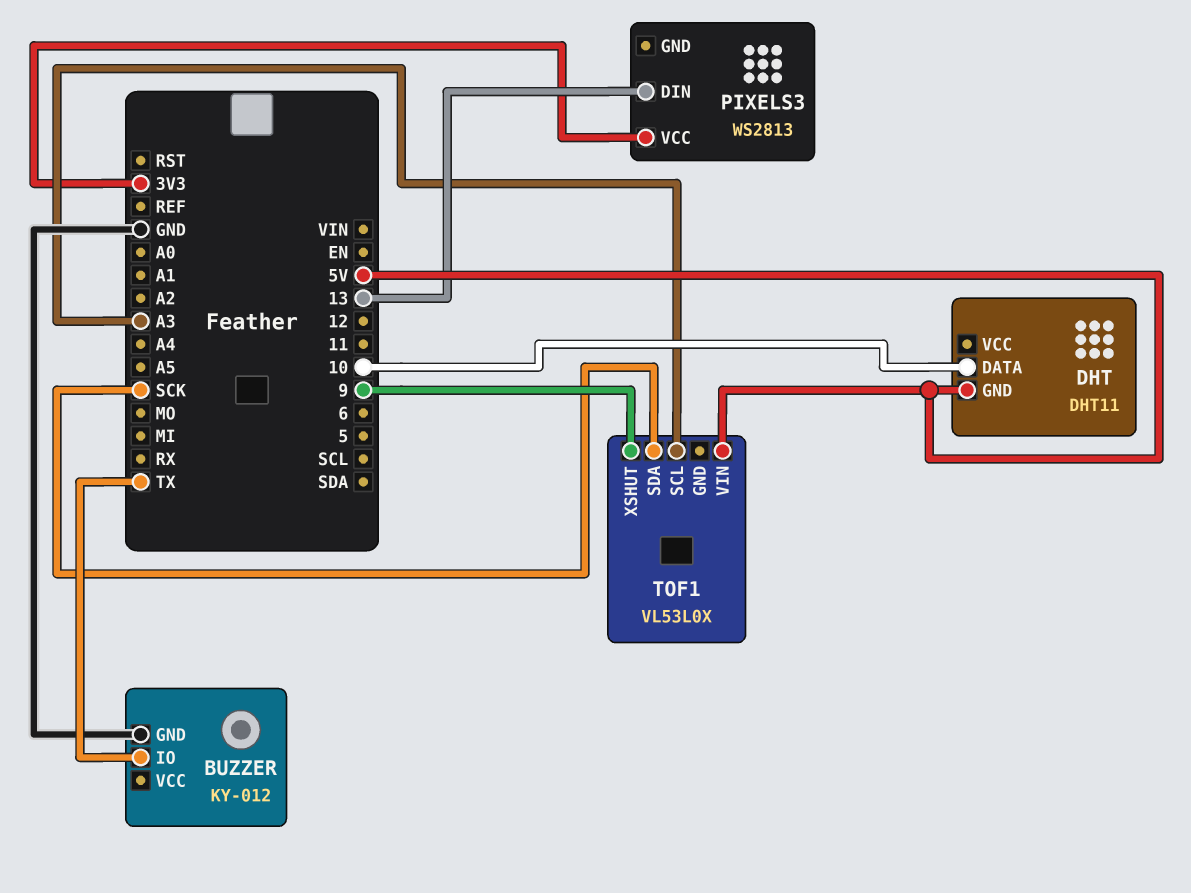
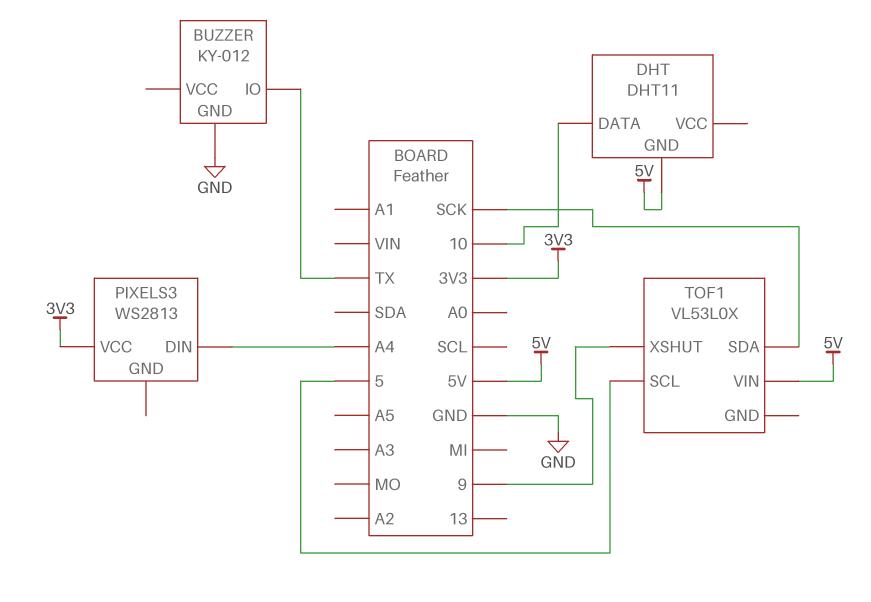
PIXELS3 pin DIN: 13 -> A4
TOF1 pin SCL: A3 -> 5

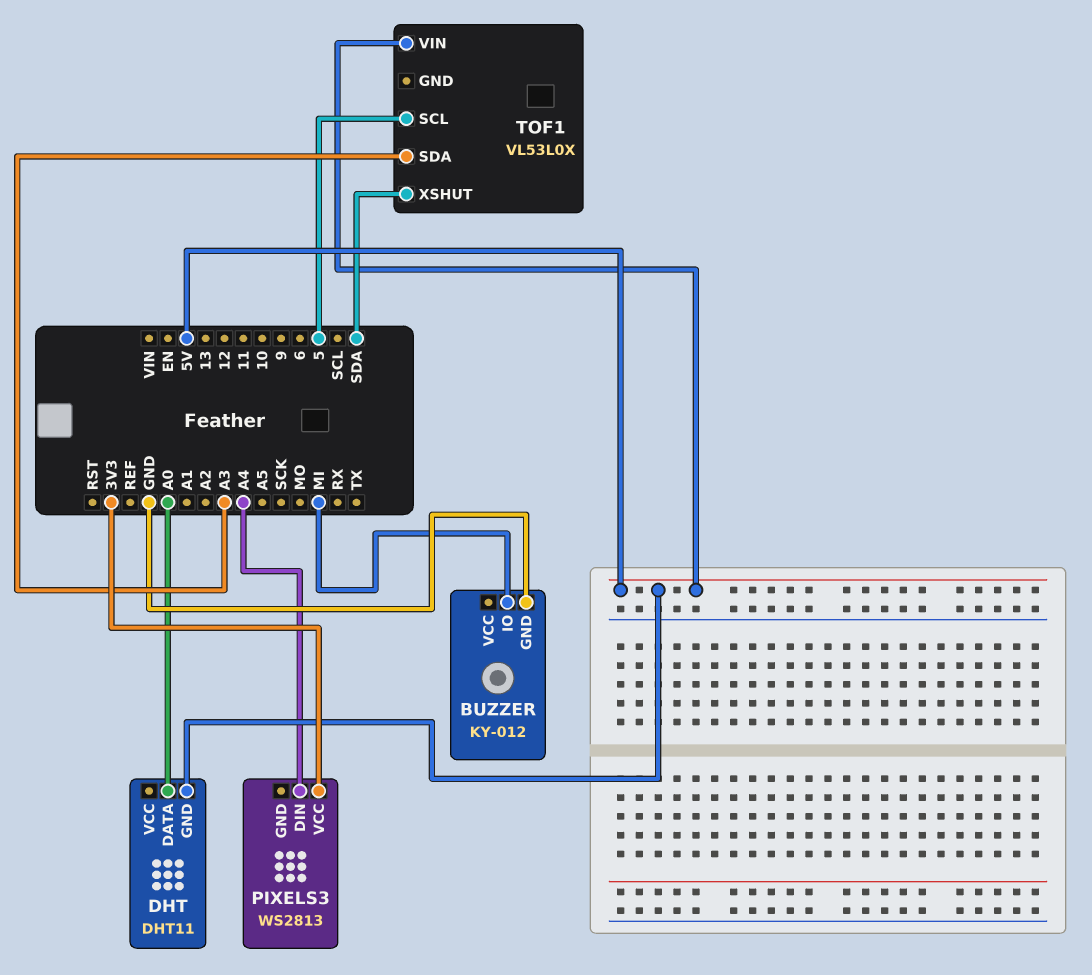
BUZZER pin IO: TX -> MI
DHT pin DATA: 10 -> A0
TOF1 pin SDA: SCK -> A3
TOF1 pin XSHUT: 9 -> SDA

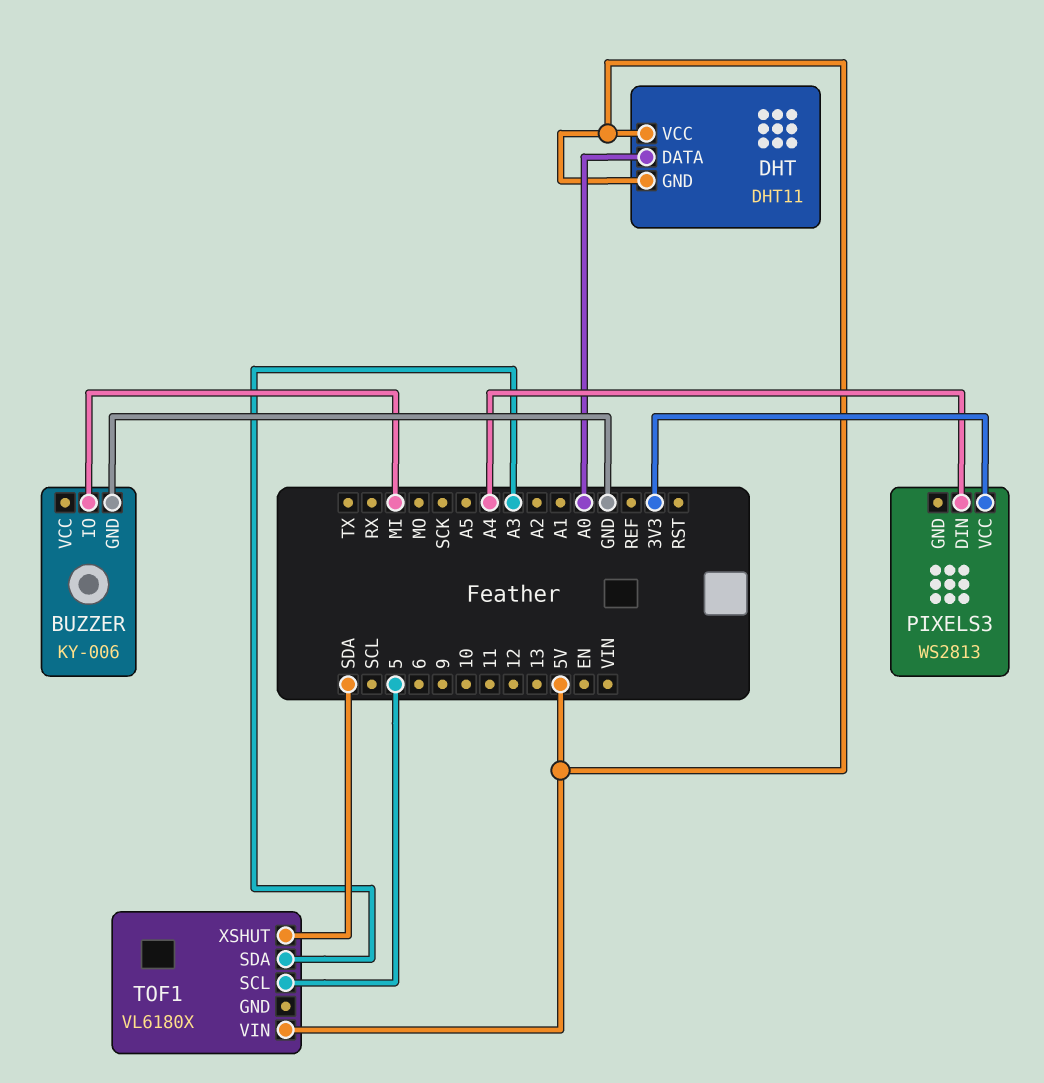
BUZZER: KY-012 -> KY-006
DHT pin VCC: none -> 5V
TOF1: VL53L0X -> VL6180X

